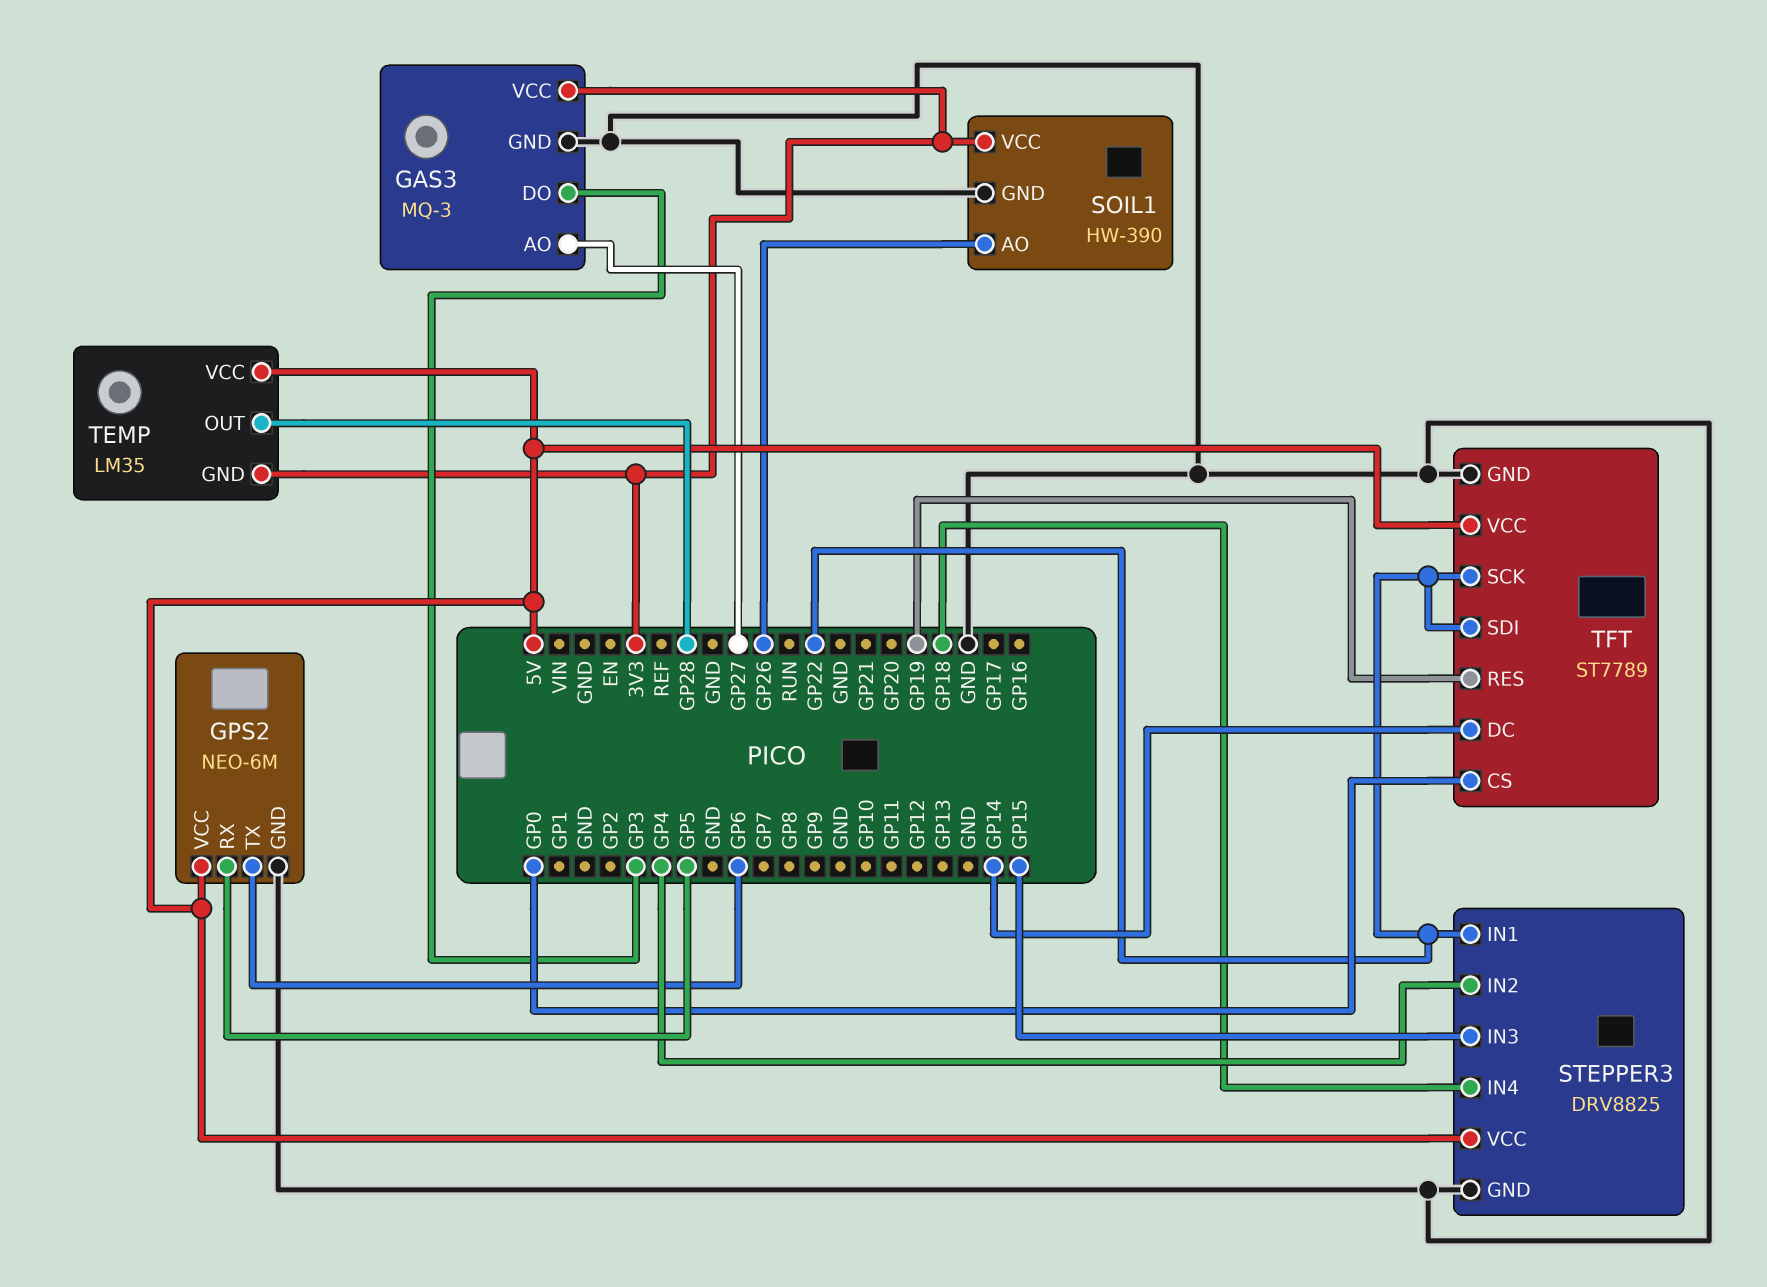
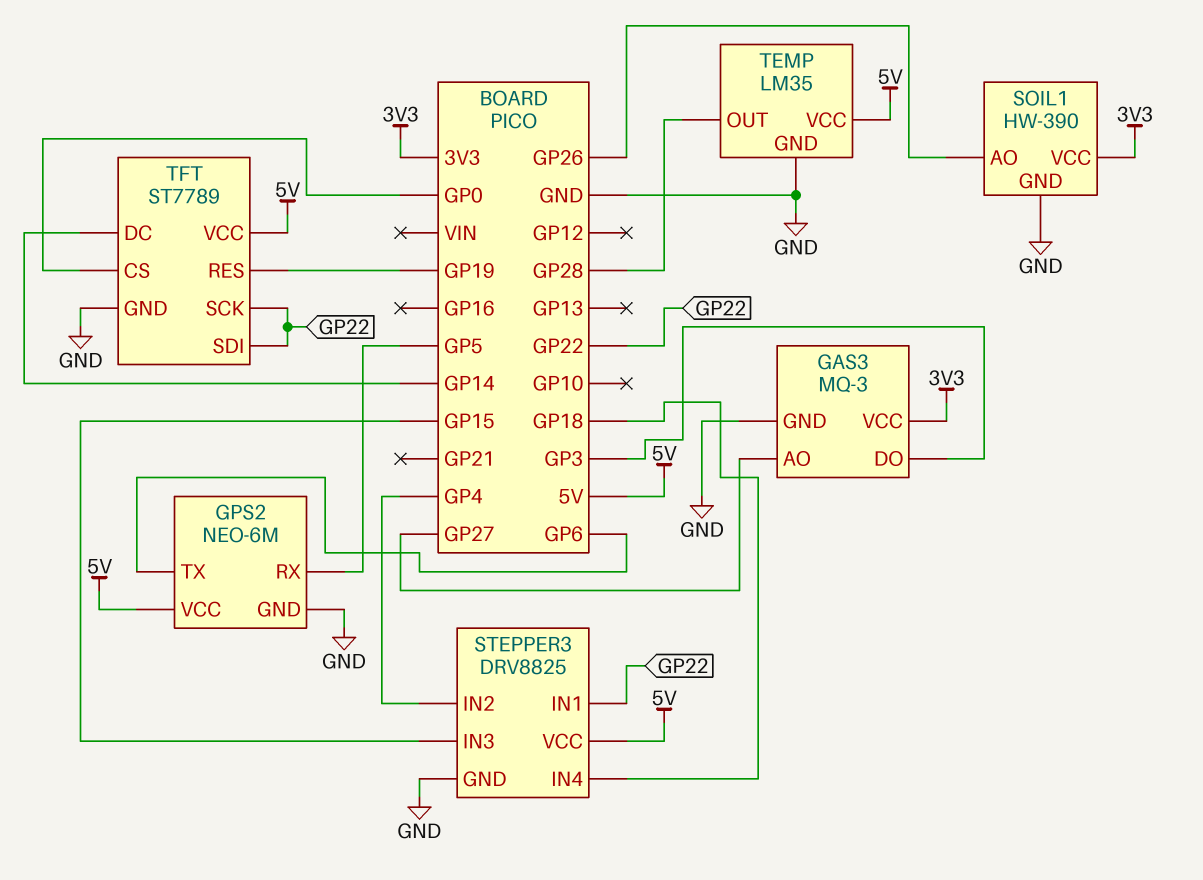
TEMP pin GND: 3V3 -> GND

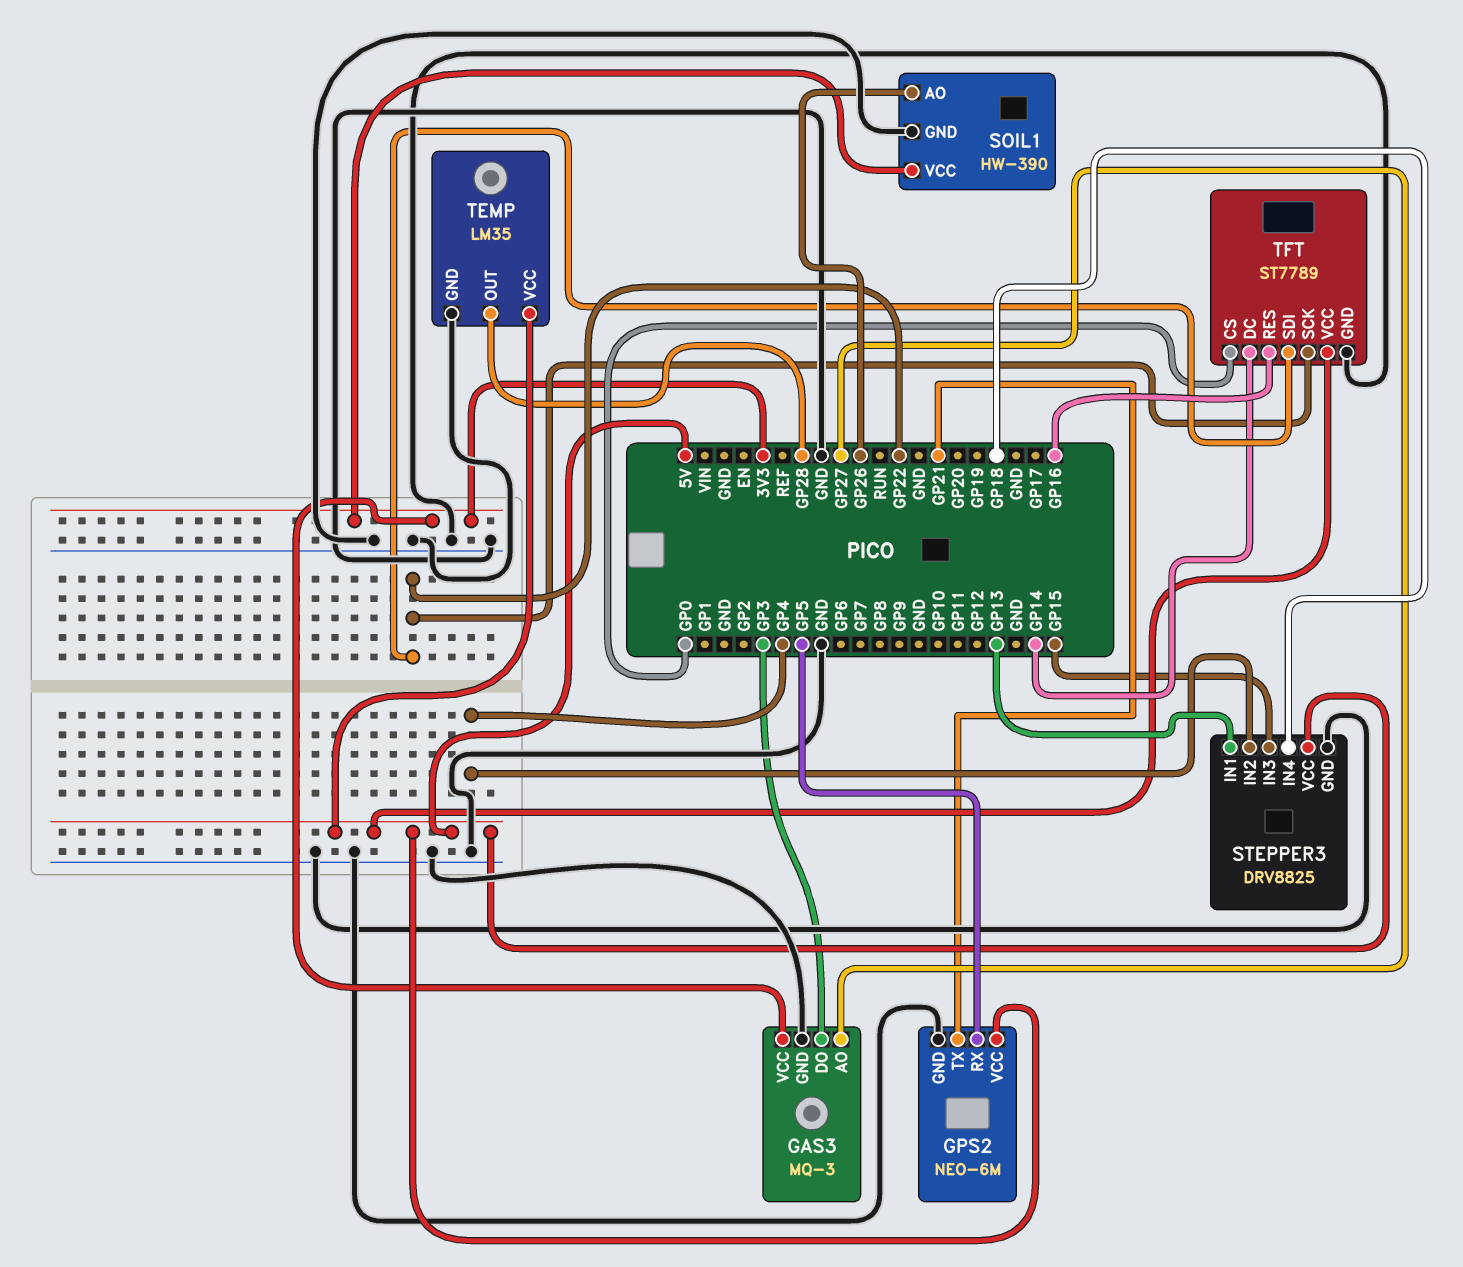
GPS2 pin TX: GP6 -> GP21
STEPPER3 pin IN1: GP22 -> GP13
TFT pin RES: GP19 -> GP16

